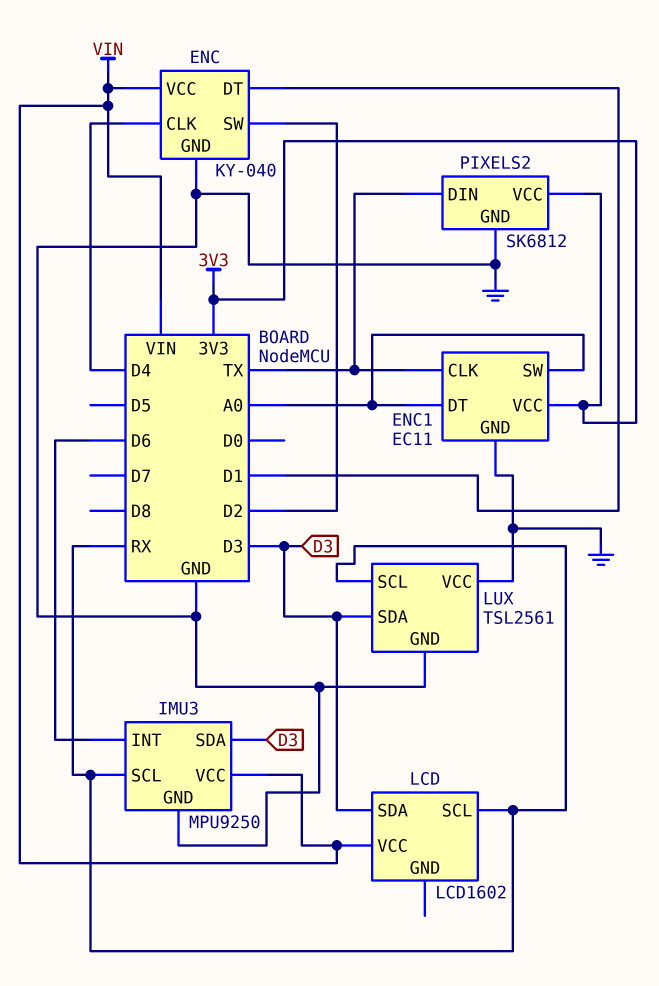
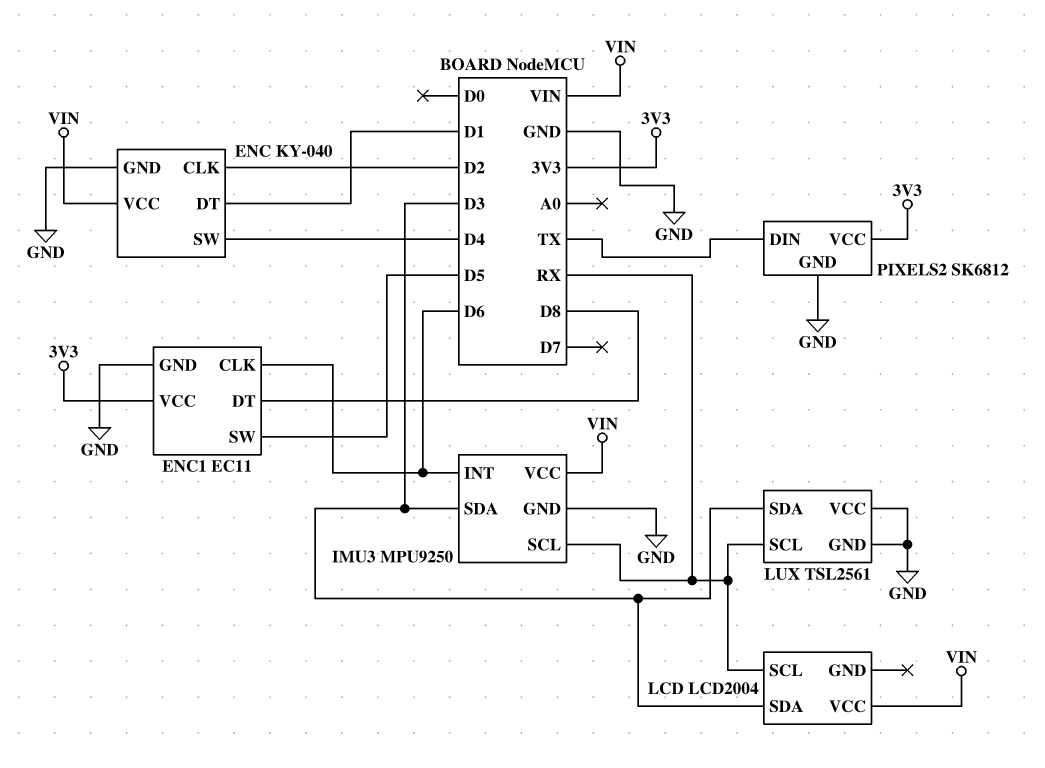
ENC pin CLK: D4 -> D2
ENC pin SW: D2 -> D4
ENC1 pin CLK: TX -> D6
ENC1 pin DT: A0 -> D8
ENC1 pin SW: A0 -> D5
LCD: LCD1602 -> LCD2004

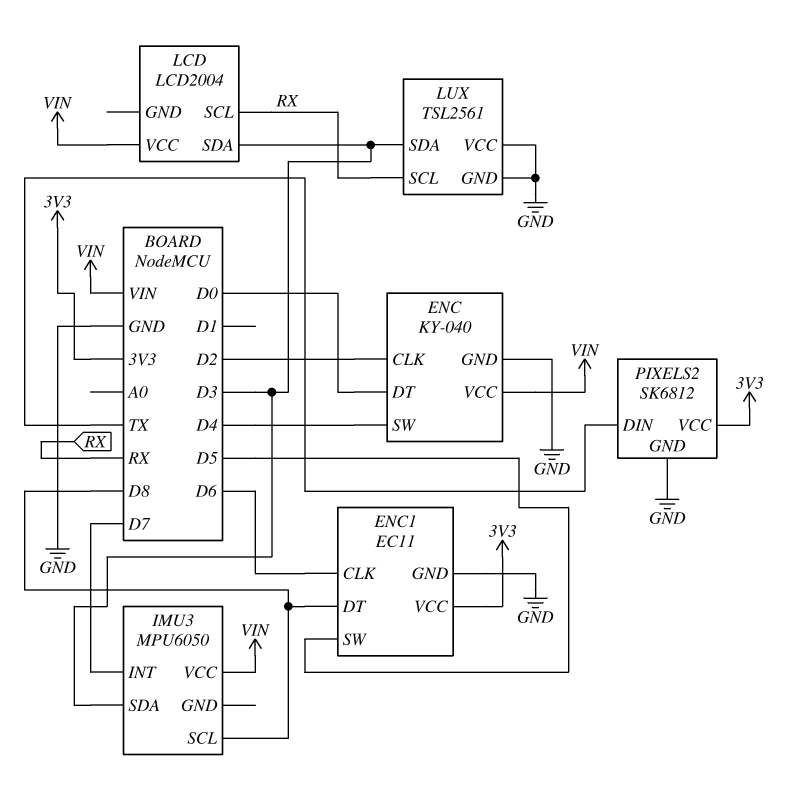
ENC pin DT: D1 -> D0
IMU3: MPU9250 -> MPU6050
IMU3 pin GND: GND -> none
IMU3 pin INT: D6 -> D7
IMU3 pin SCL: RX -> D8

